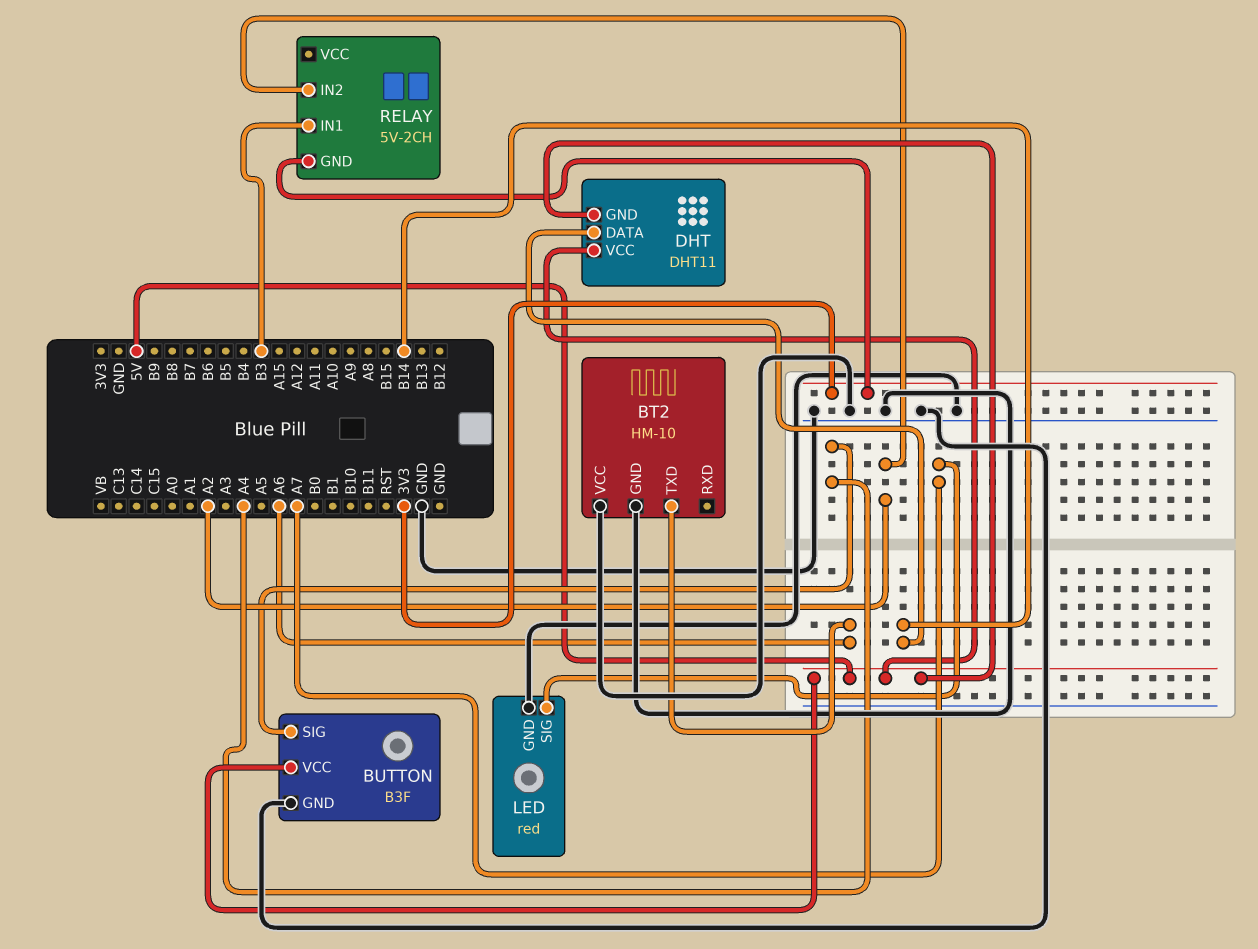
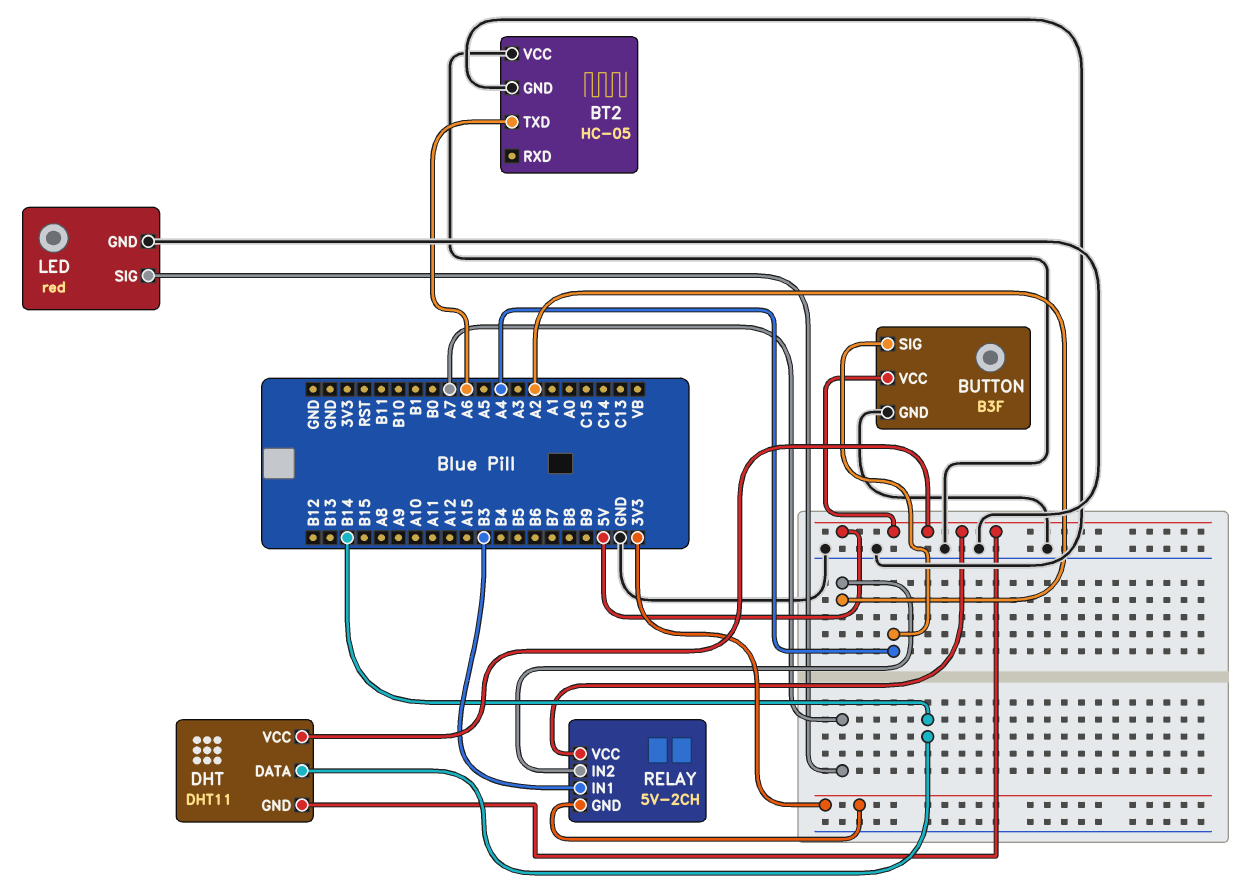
BT2: HM-10 -> HC-05
RELAY pin VCC: none -> 5V

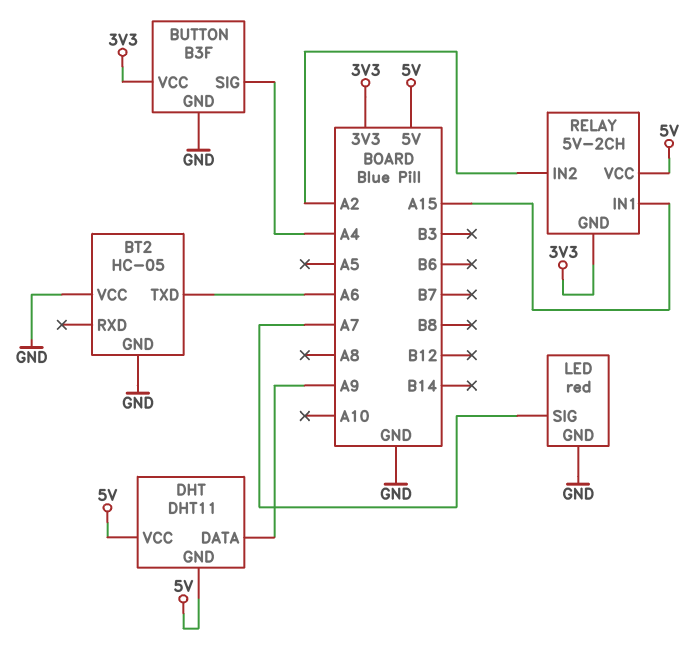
BUTTON pin VCC: 5V -> 3V3
DHT pin DATA: B14 -> A9
RELAY pin IN1: B3 -> A15

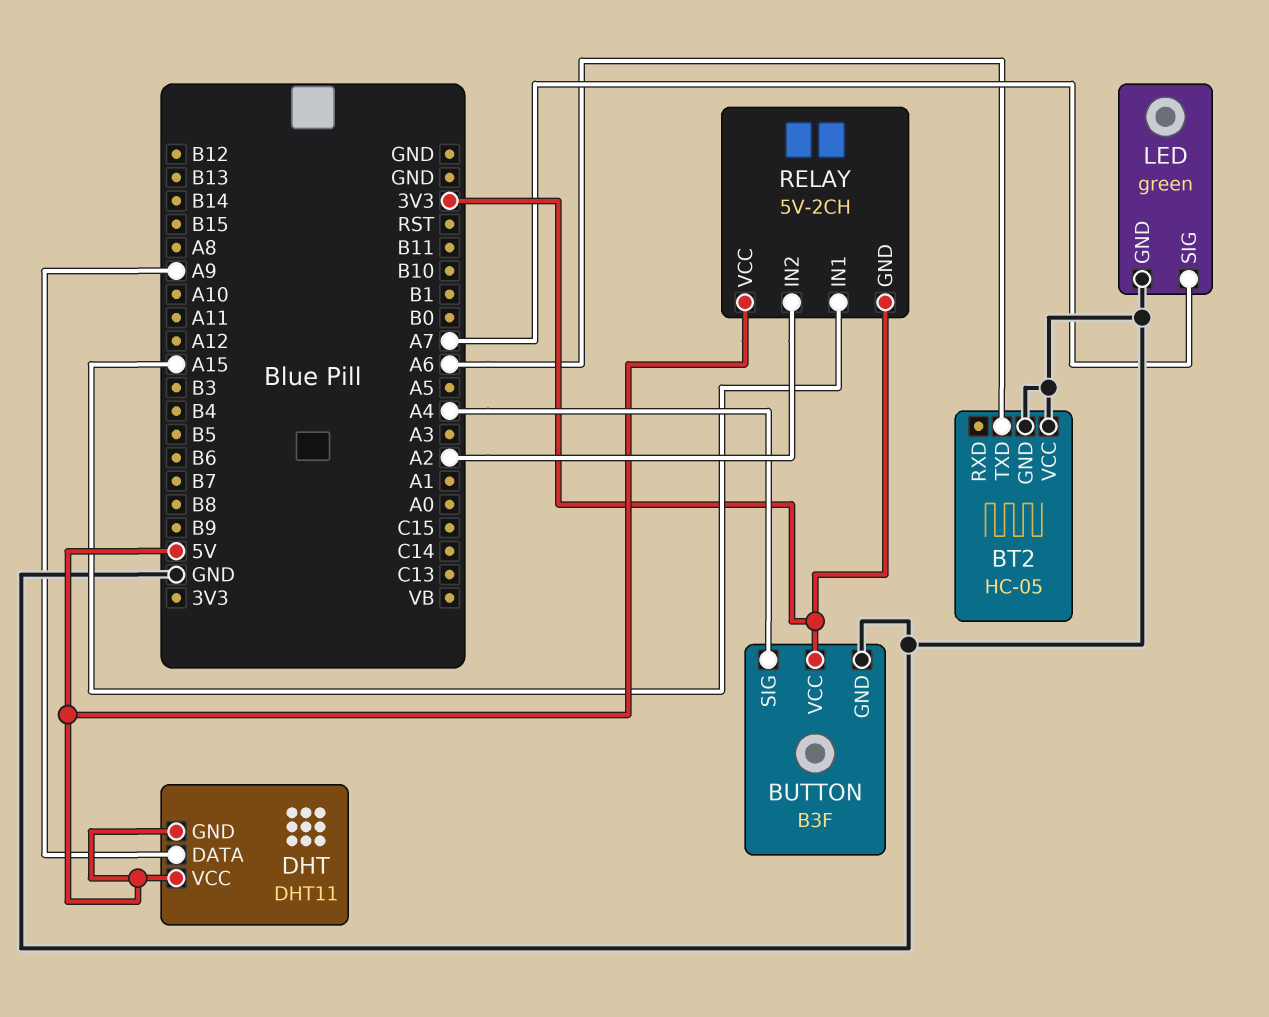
LED: red -> green

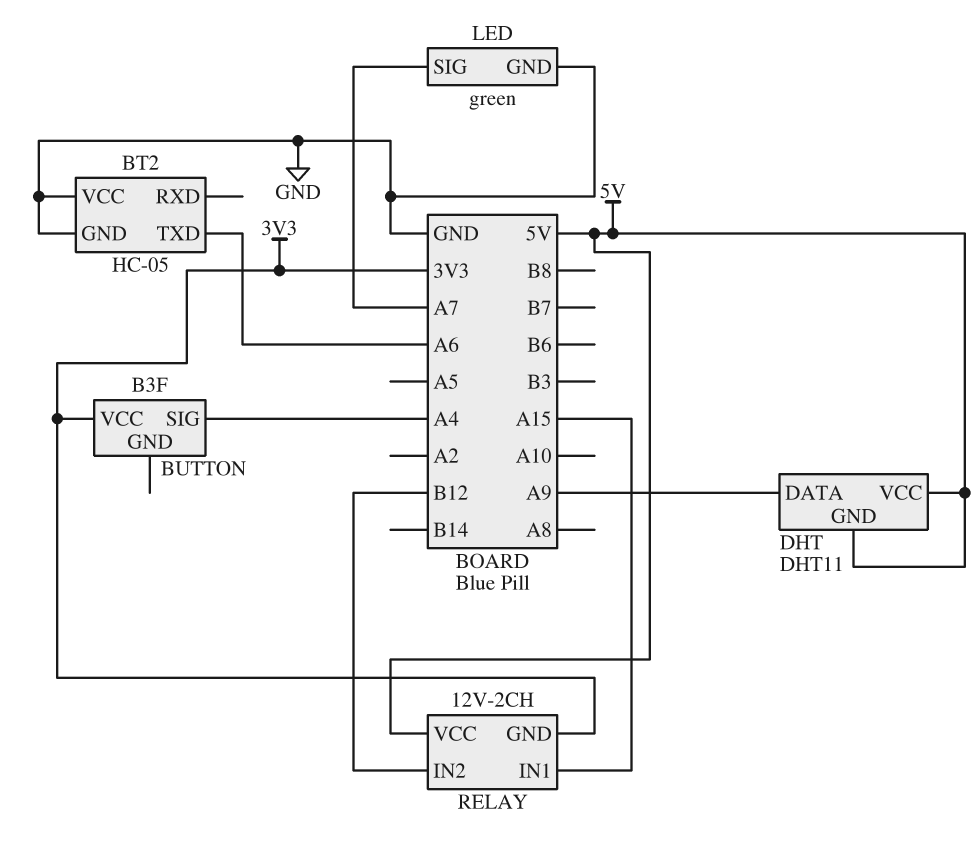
BUTTON pin GND: GND -> none
RELAY: 5V-2CH -> 12V-2CH
RELAY pin IN2: A2 -> B12

